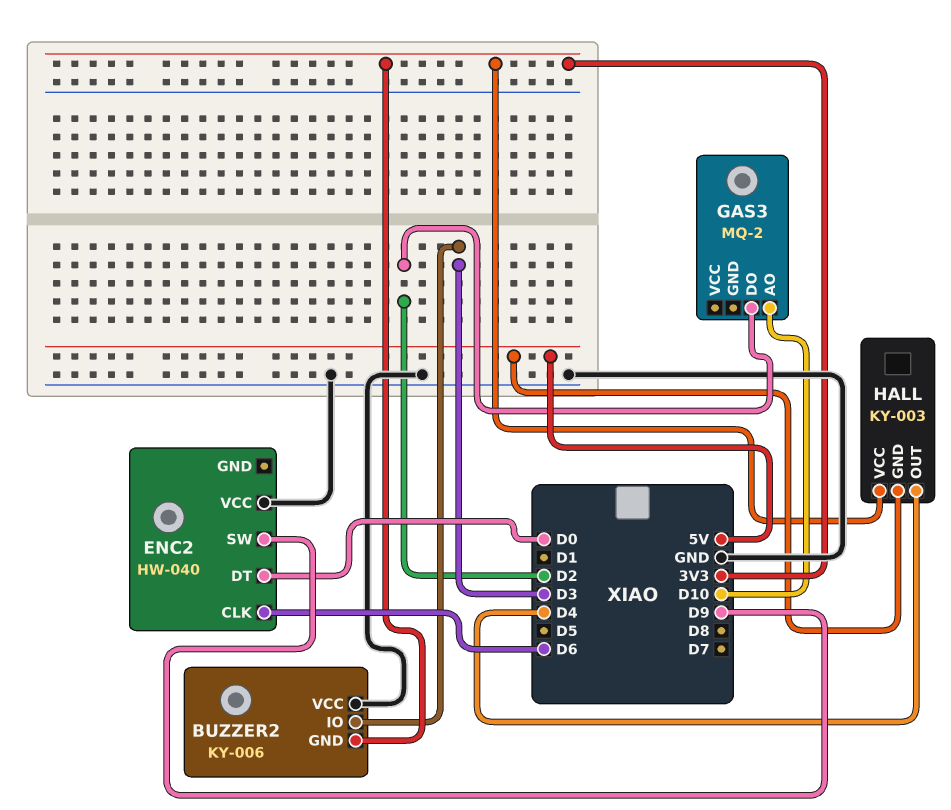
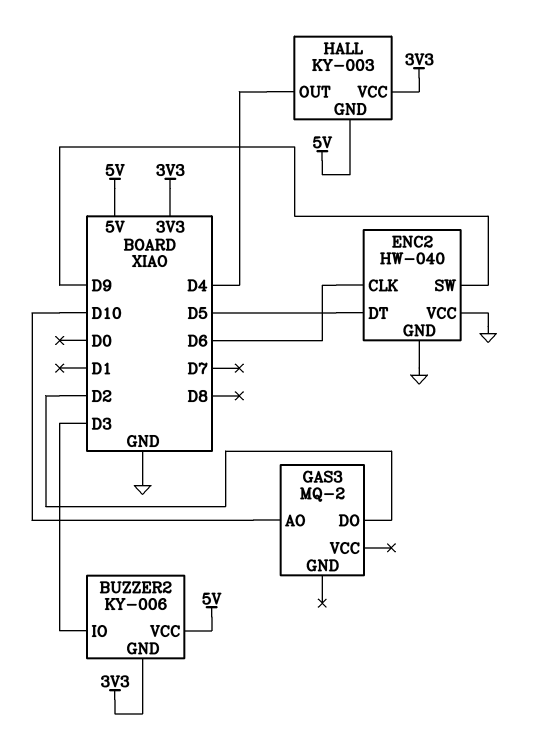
BUZZER2 pin VCC: GND -> 5V
ENC2 pin DT: D0 -> D5
ENC2 pin GND: none -> GND

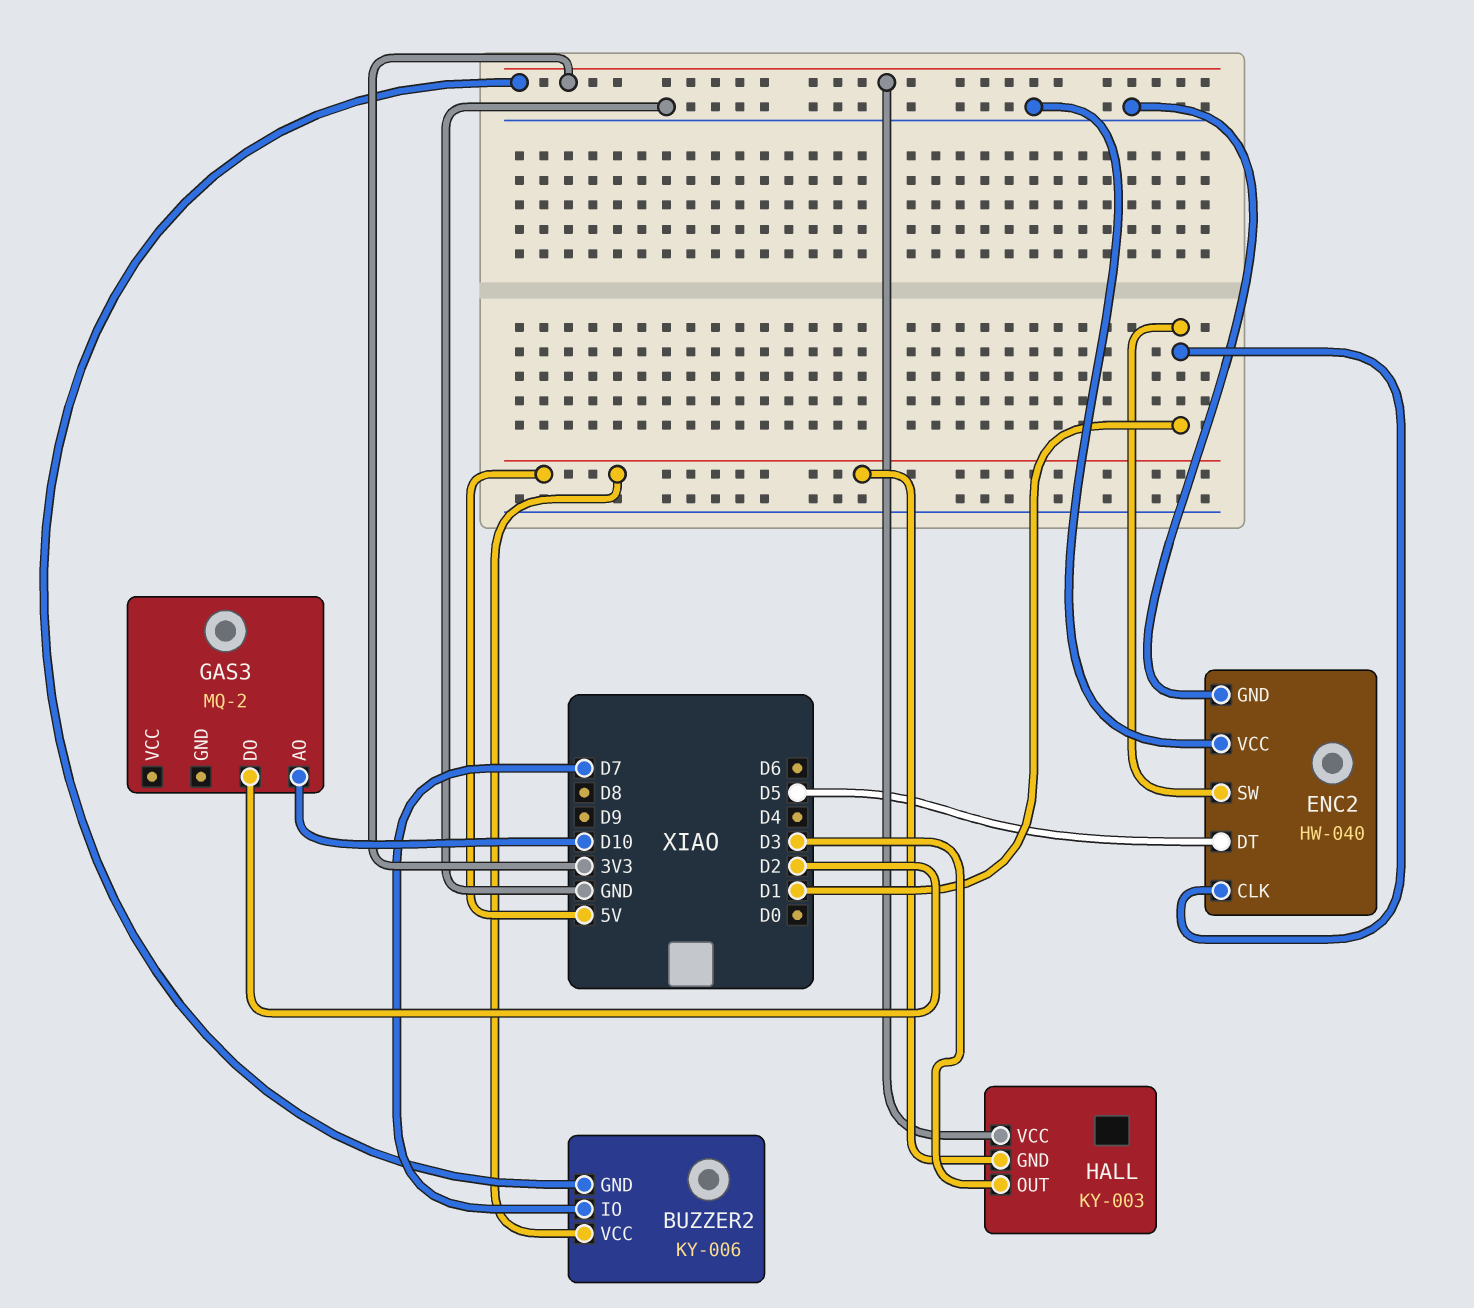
BUZZER2 pin IO: D3 -> D7
ENC2 pin CLK: D6 -> D1
ENC2 pin SW: D9 -> D1
HALL pin OUT: D4 -> D3

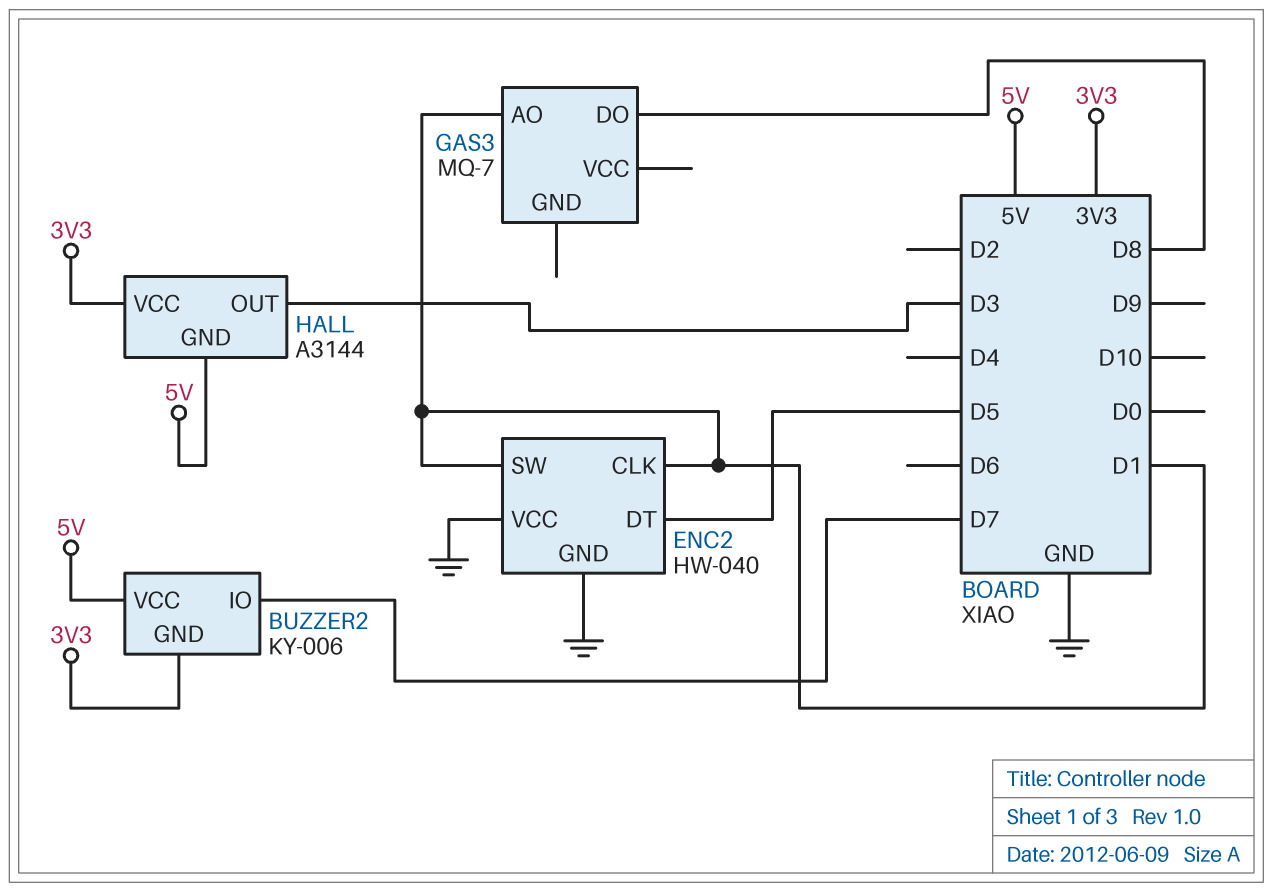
GAS3: MQ-2 -> MQ-7
GAS3 pin AO: D10 -> D1
GAS3 pin DO: D2 -> D8
HALL: KY-003 -> A3144

